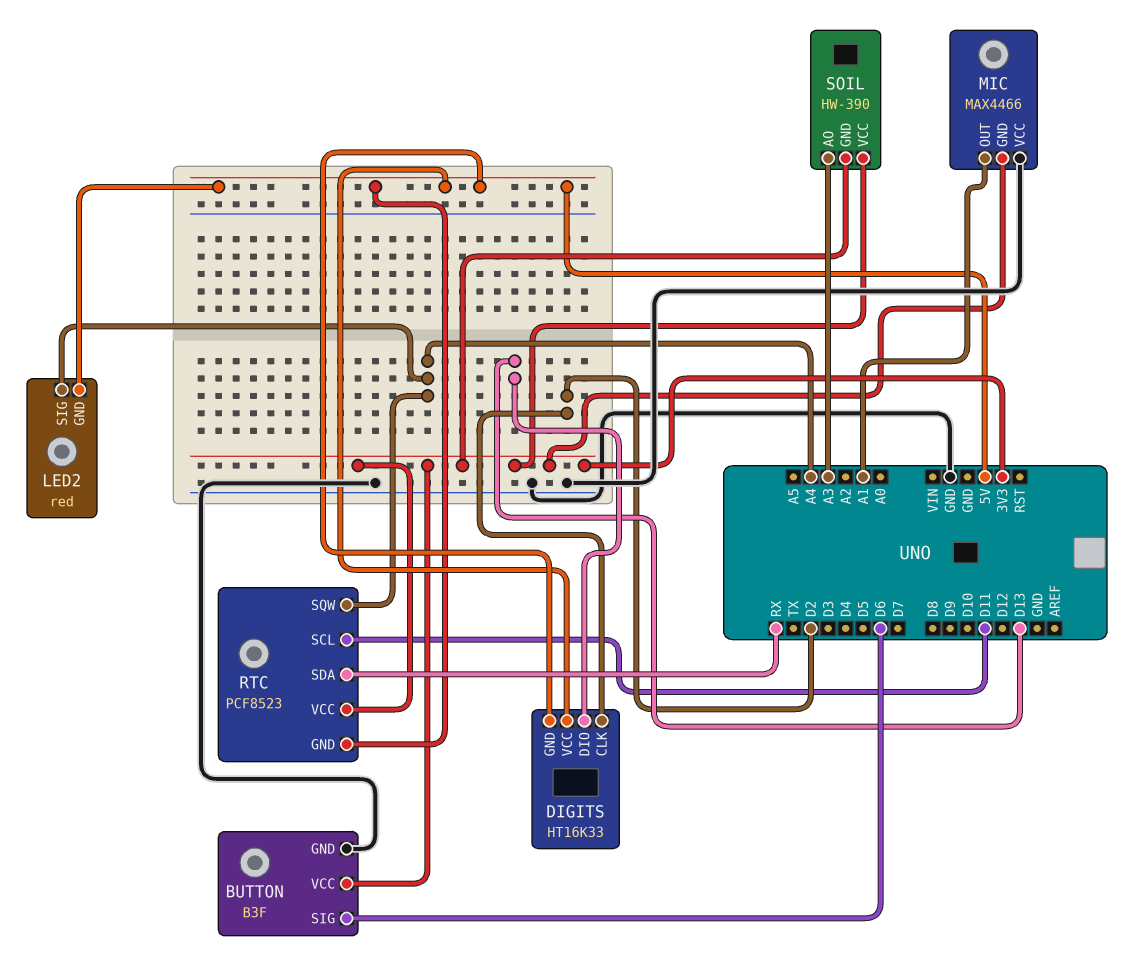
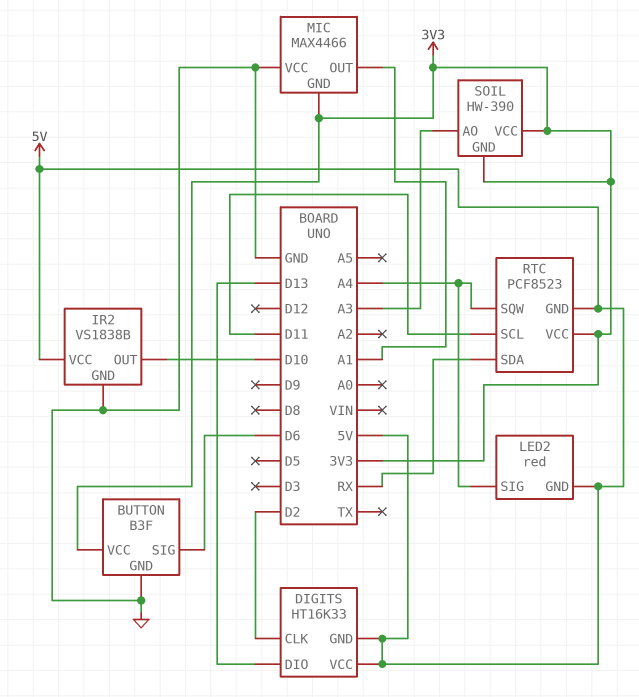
IR2: none -> VS1838B
IR2 pin GND: none -> GND
IR2 pin OUT: none -> D10
IR2 pin VCC: none -> 5V

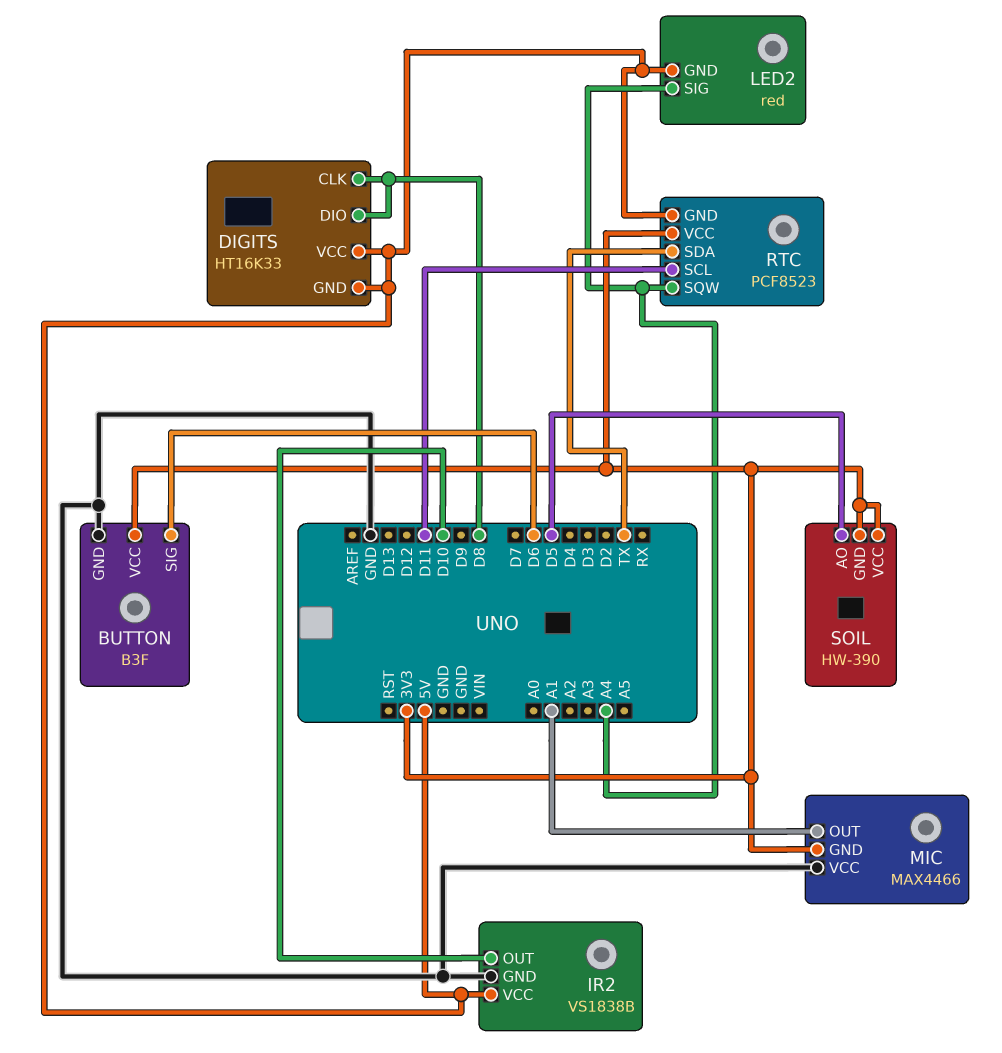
DIGITS pin CLK: D2 -> D8
DIGITS pin DIO: D13 -> D8
RTC pin SDA: RX -> TX
SOIL pin AO: A3 -> D5

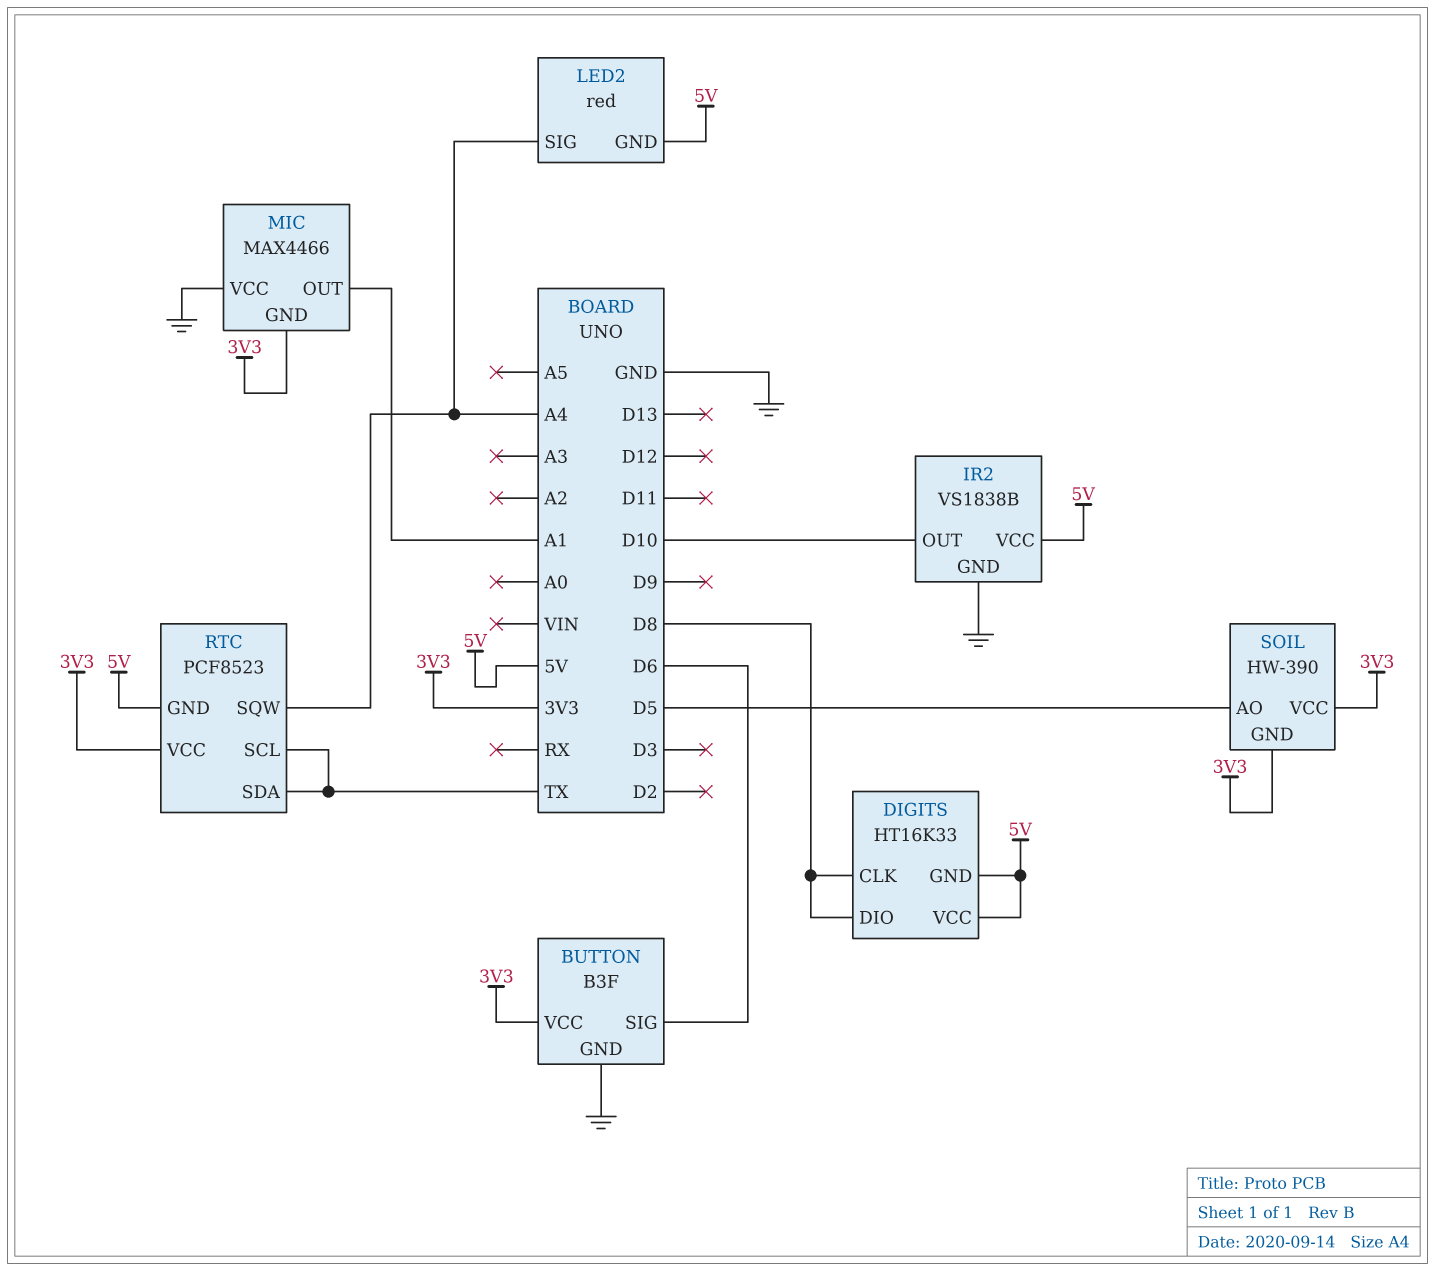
RTC pin SCL: D11 -> TX

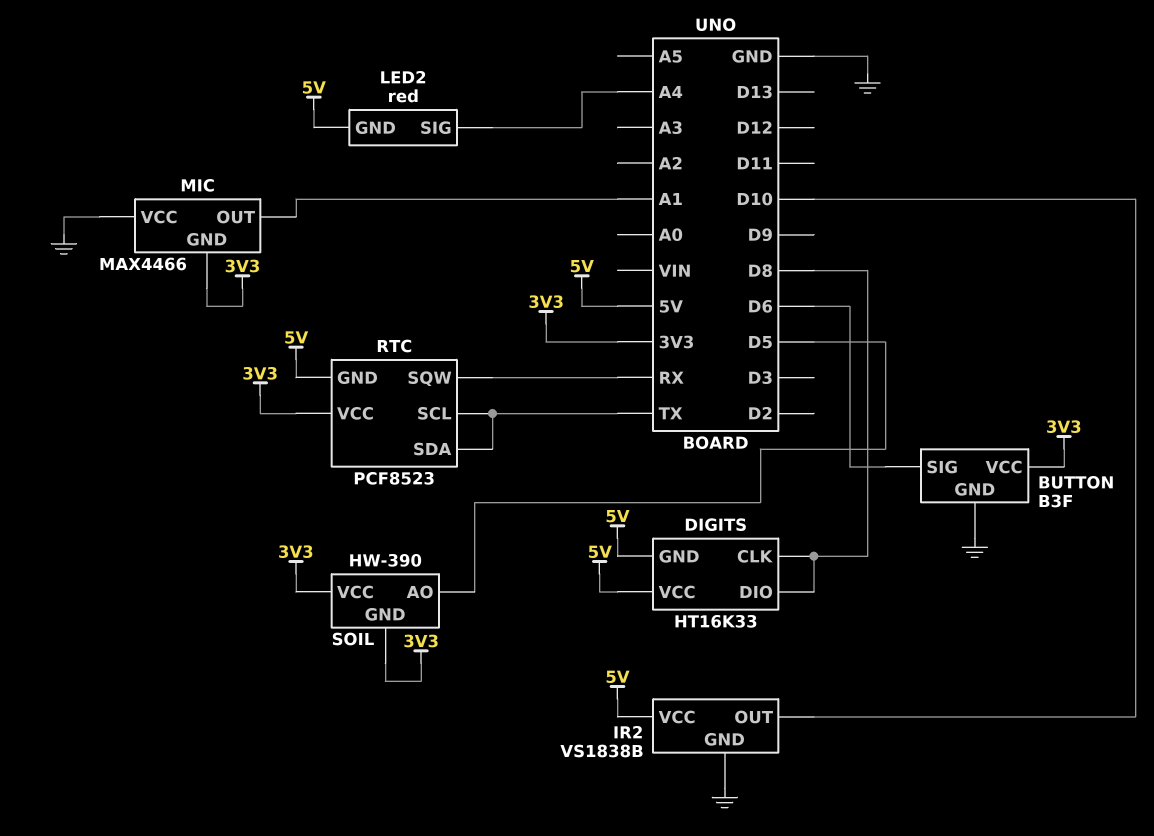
RTC pin SQW: A4 -> RX

